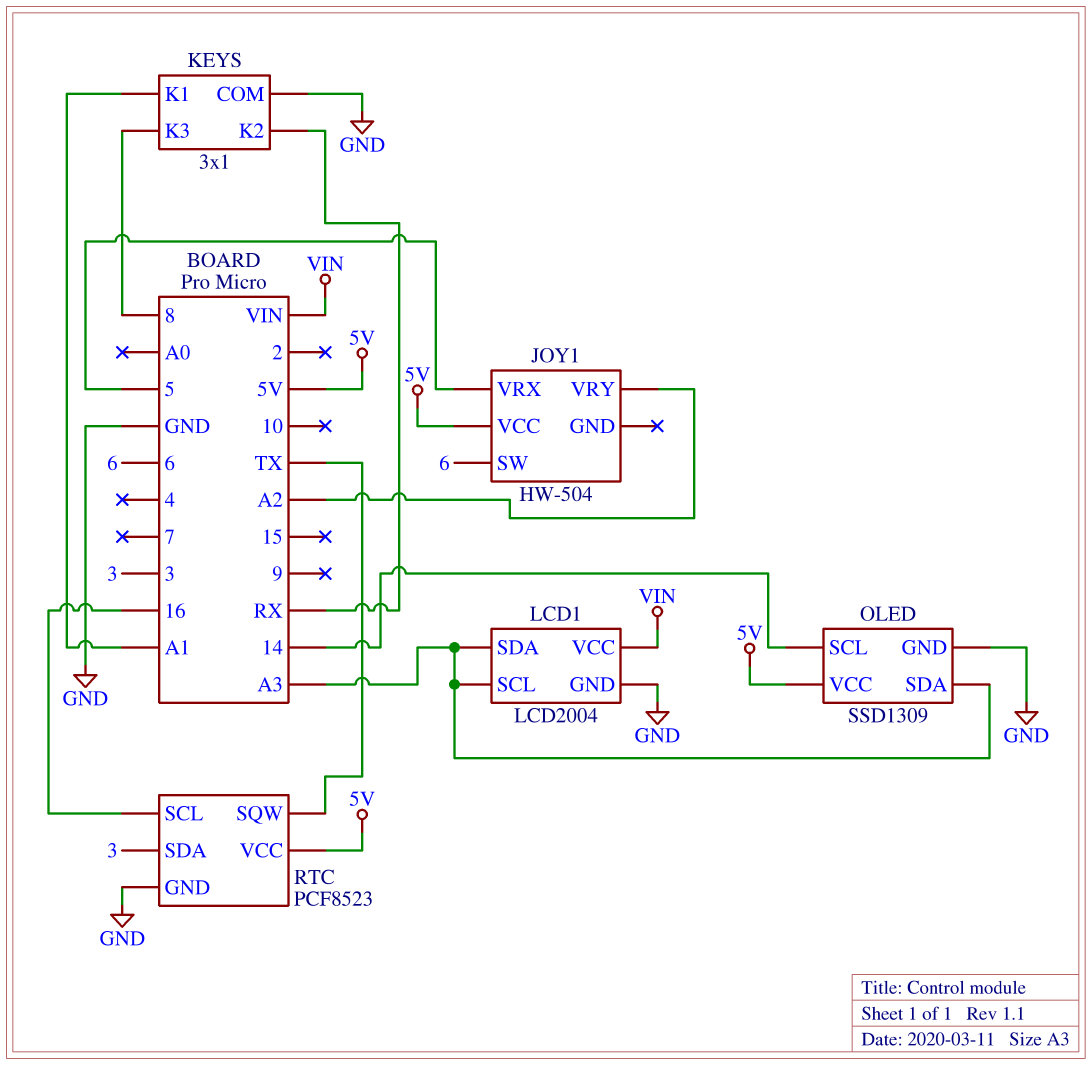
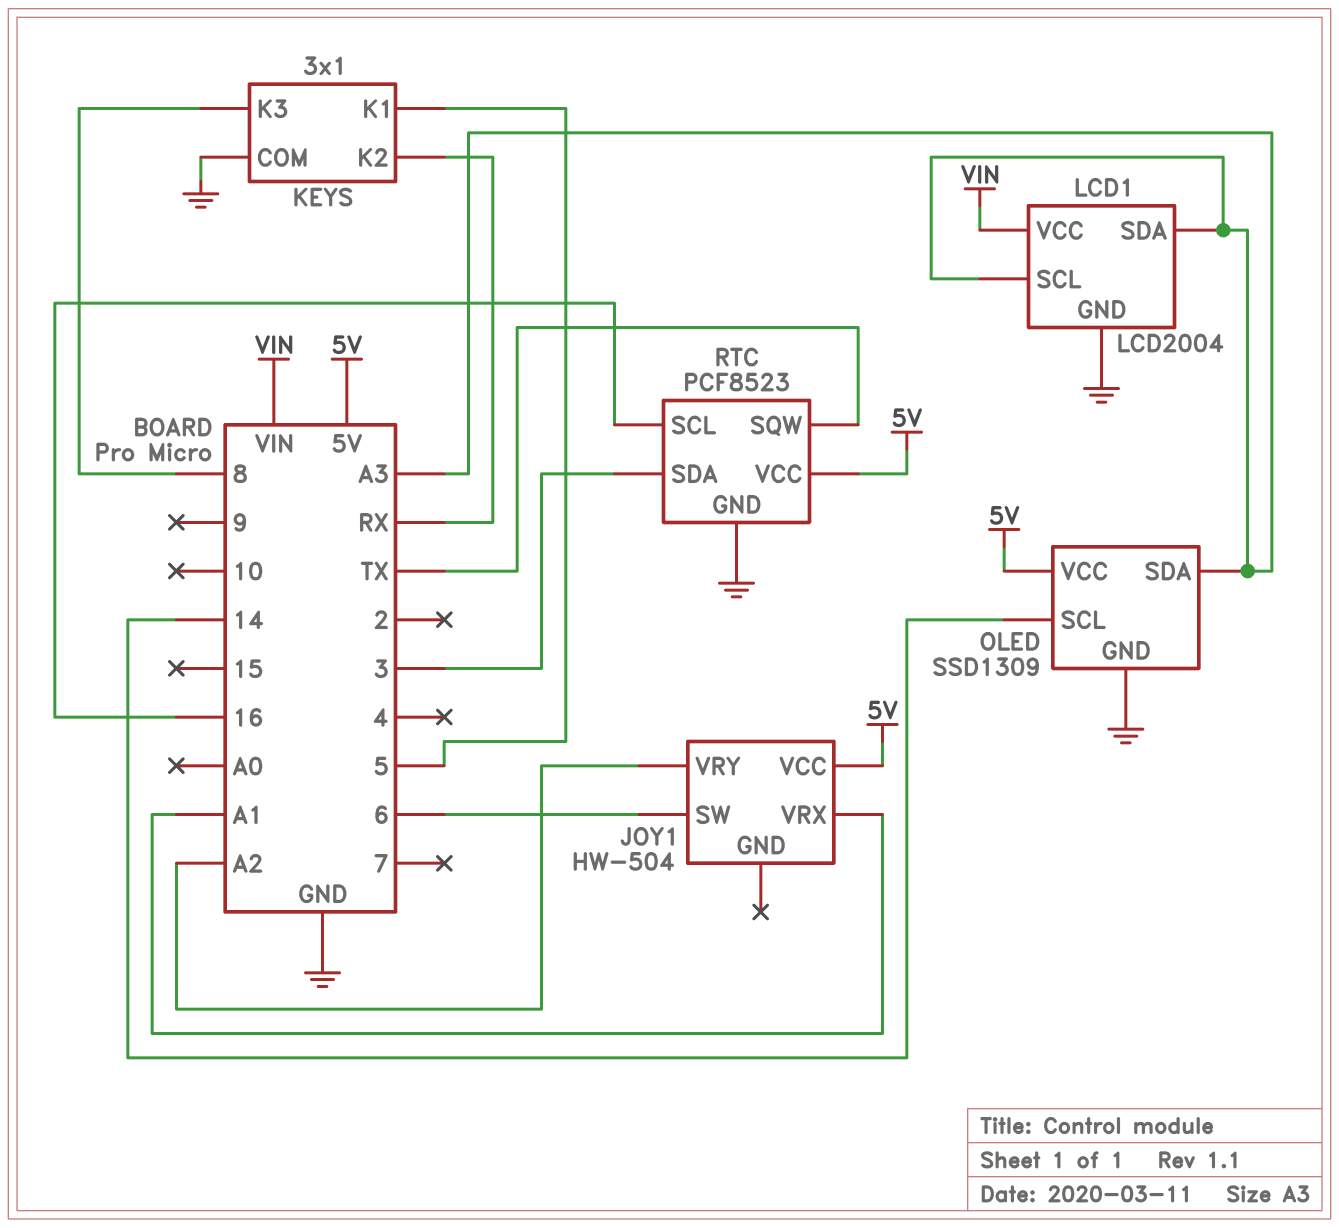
JOY1 pin VRX: 5 -> A1
KEYS pin K1: A1 -> 5

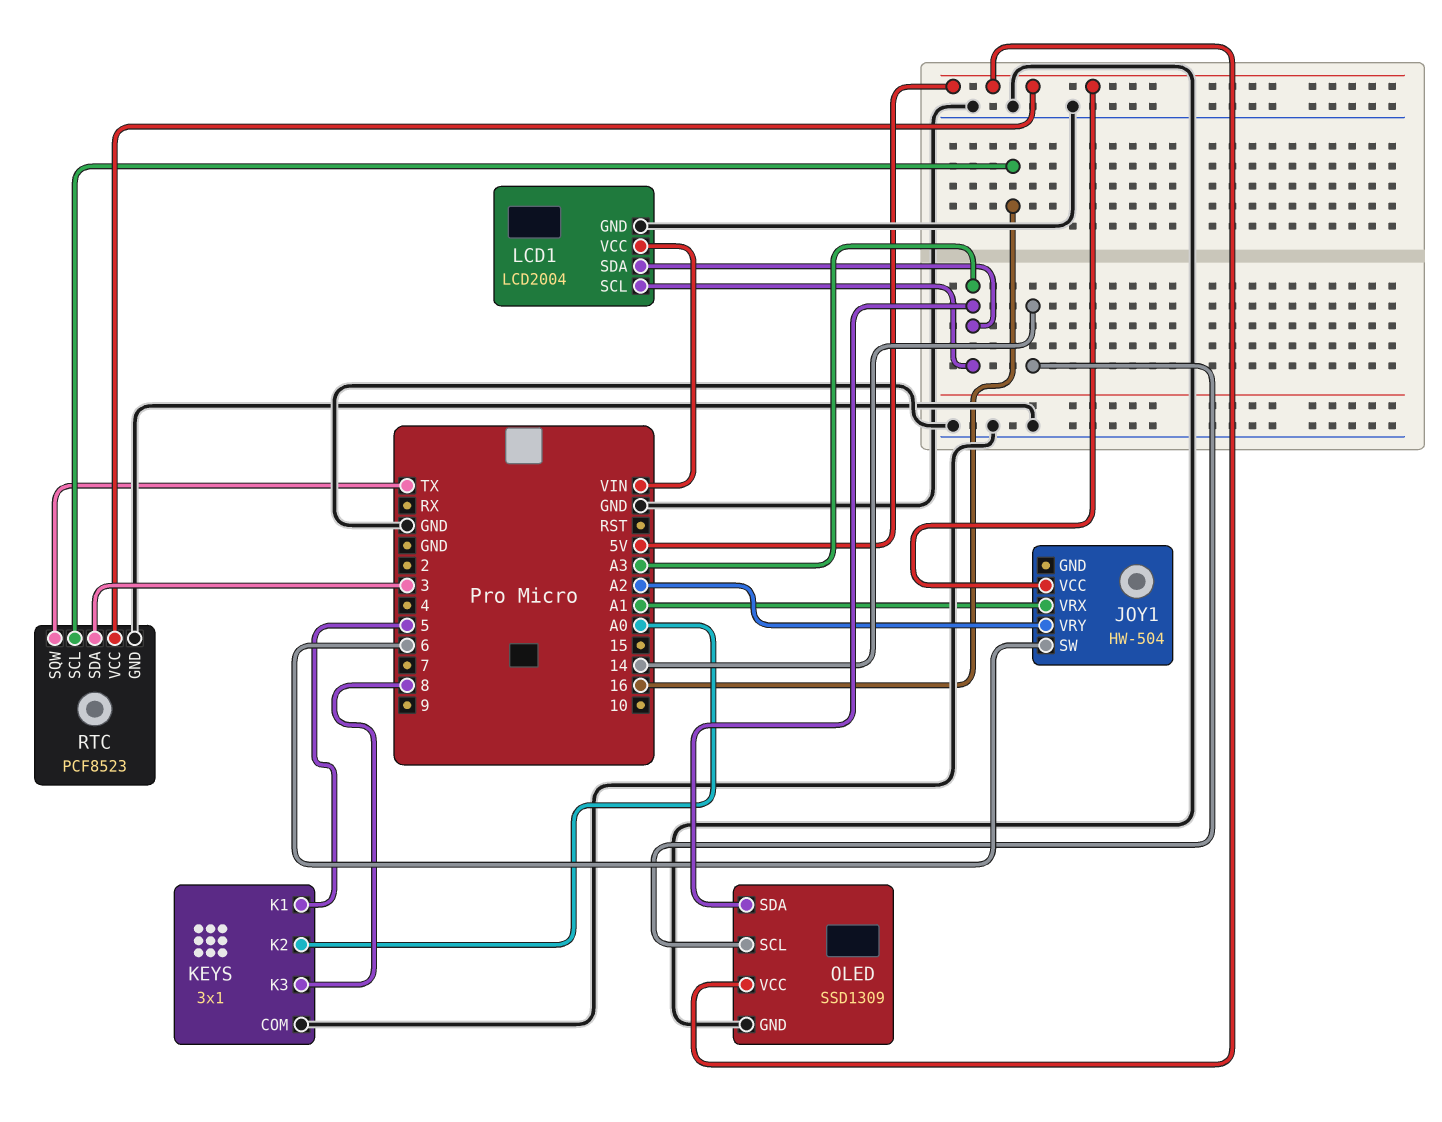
KEYS pin K2: RX -> A0

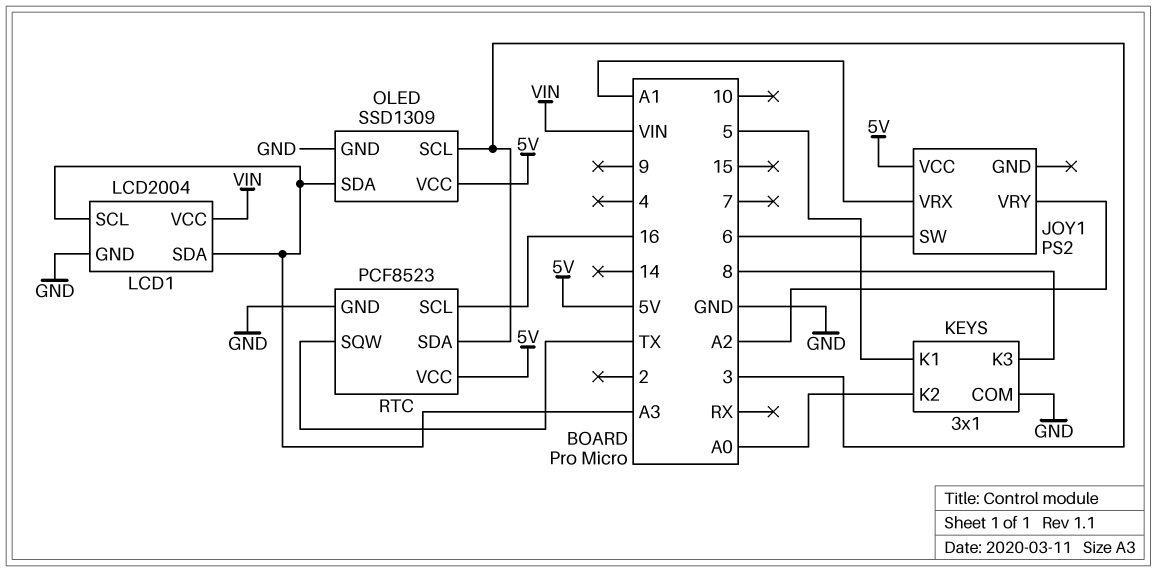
JOY1: HW-504 -> PS2
OLED pin SCL: 14 -> 3

